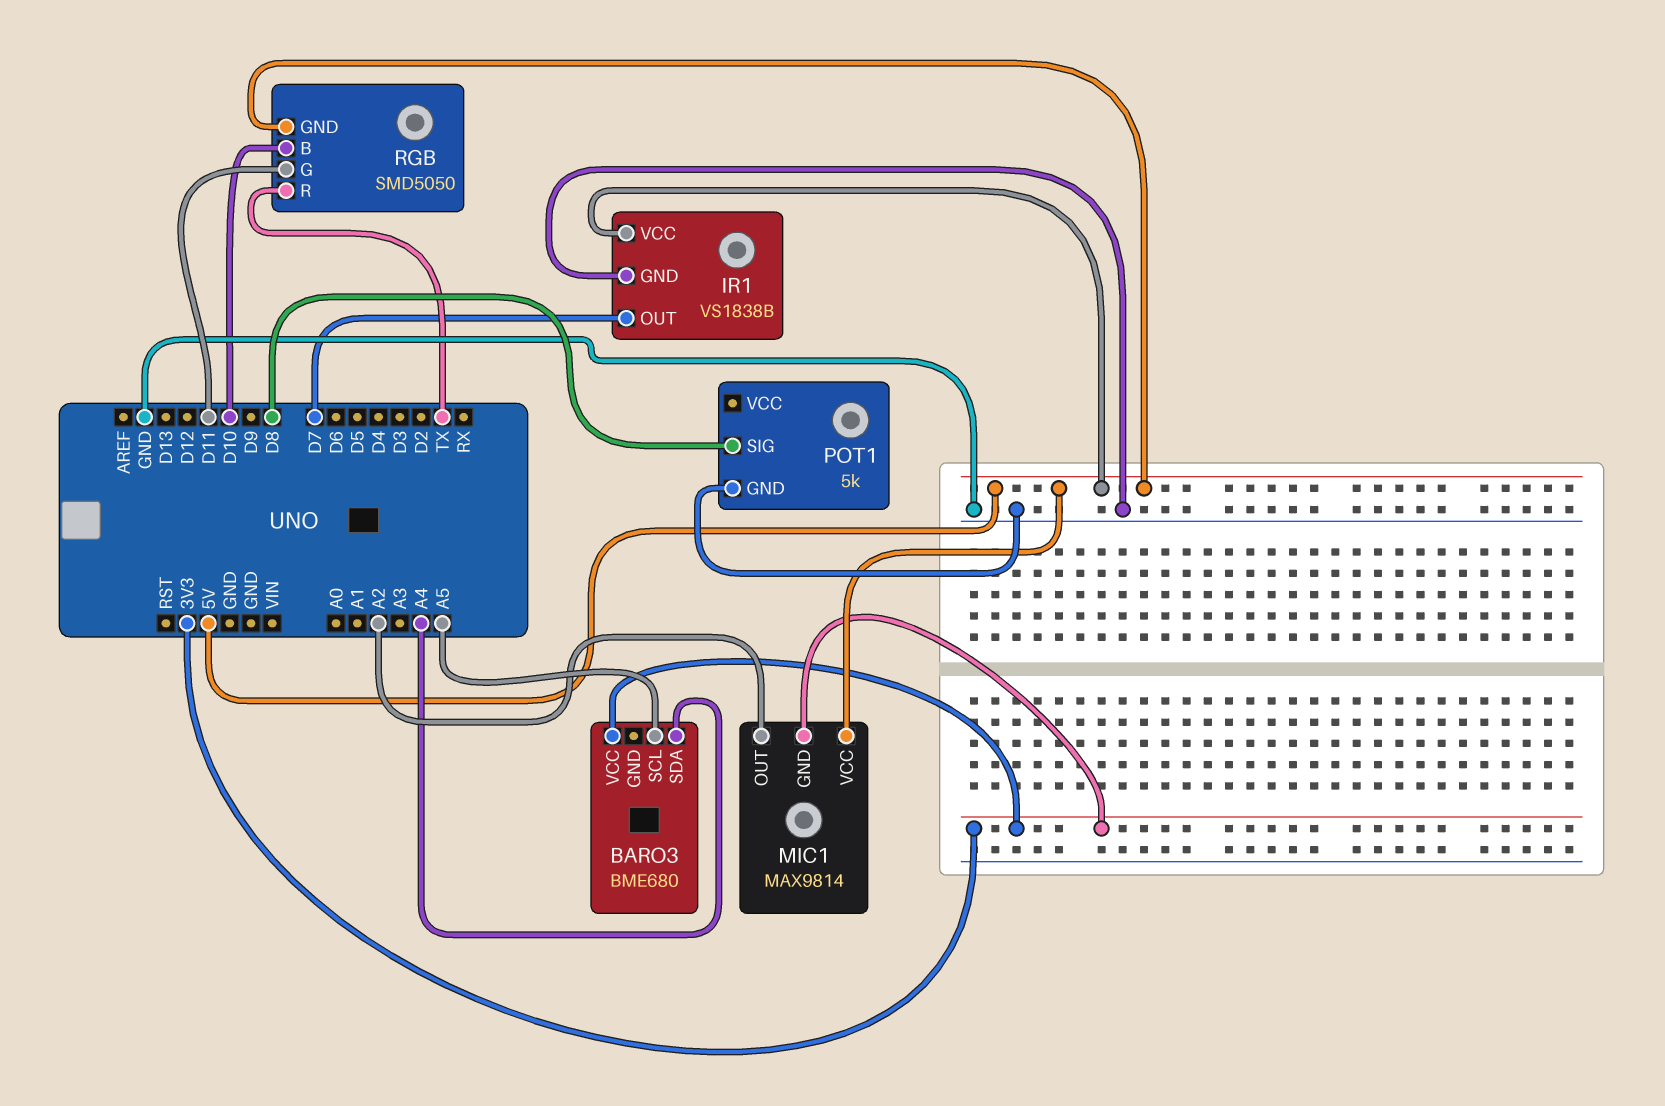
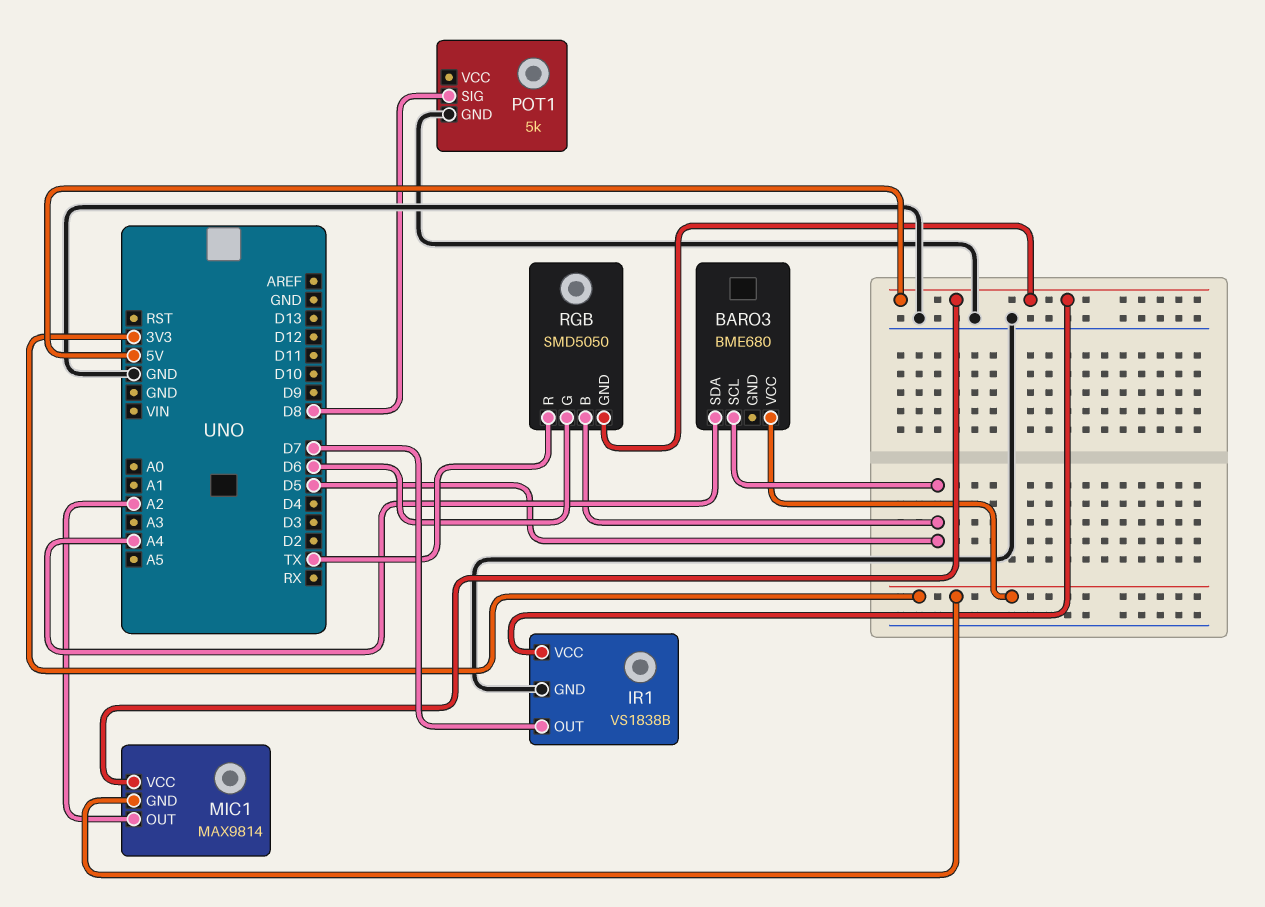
BARO3 pin SCL: A5 -> D5
RGB pin B: D10 -> D5
RGB pin G: D11 -> D6

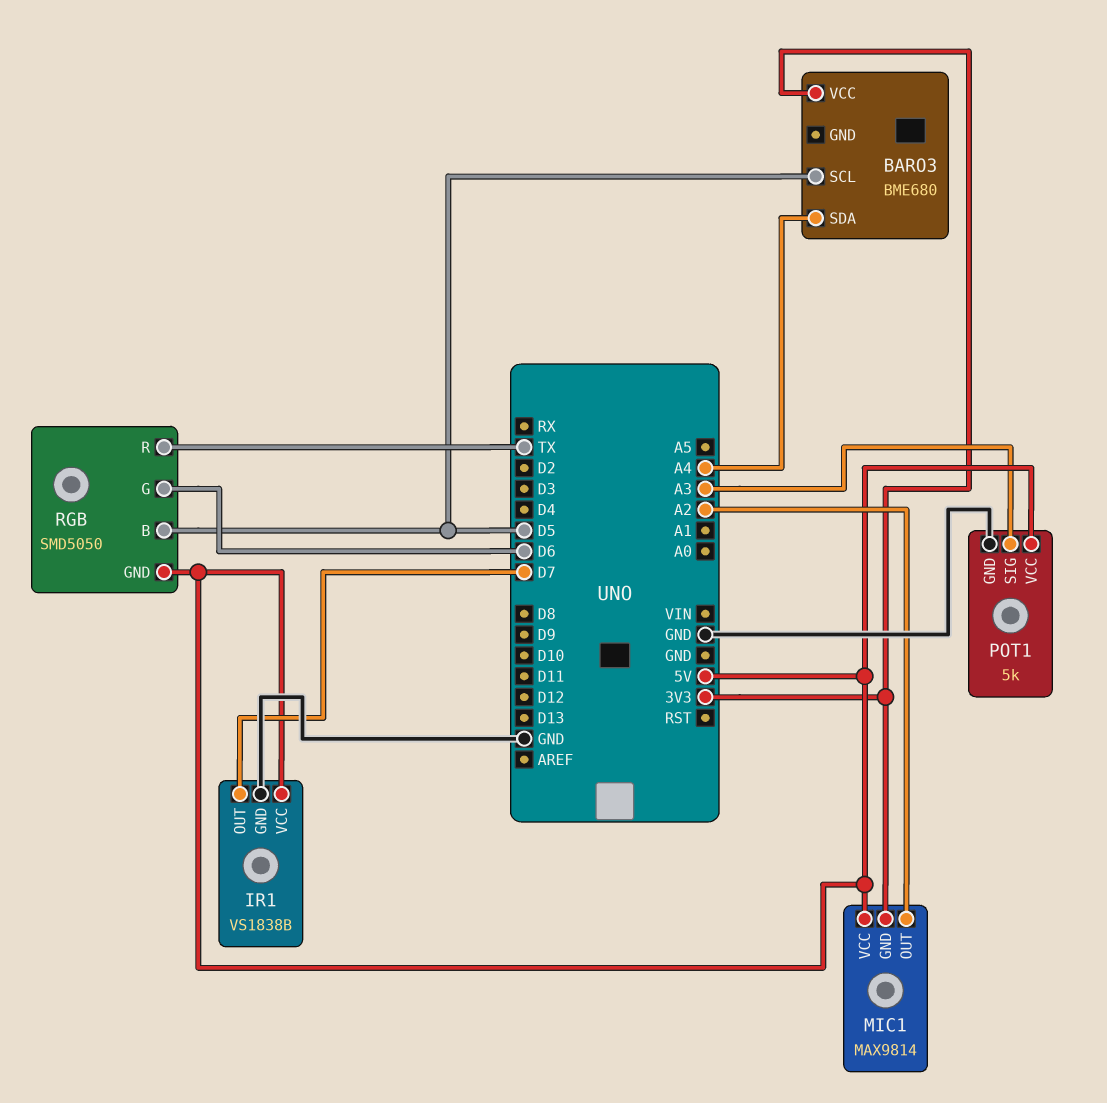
POT1 pin SIG: D8 -> A3
POT1 pin VCC: none -> 5V

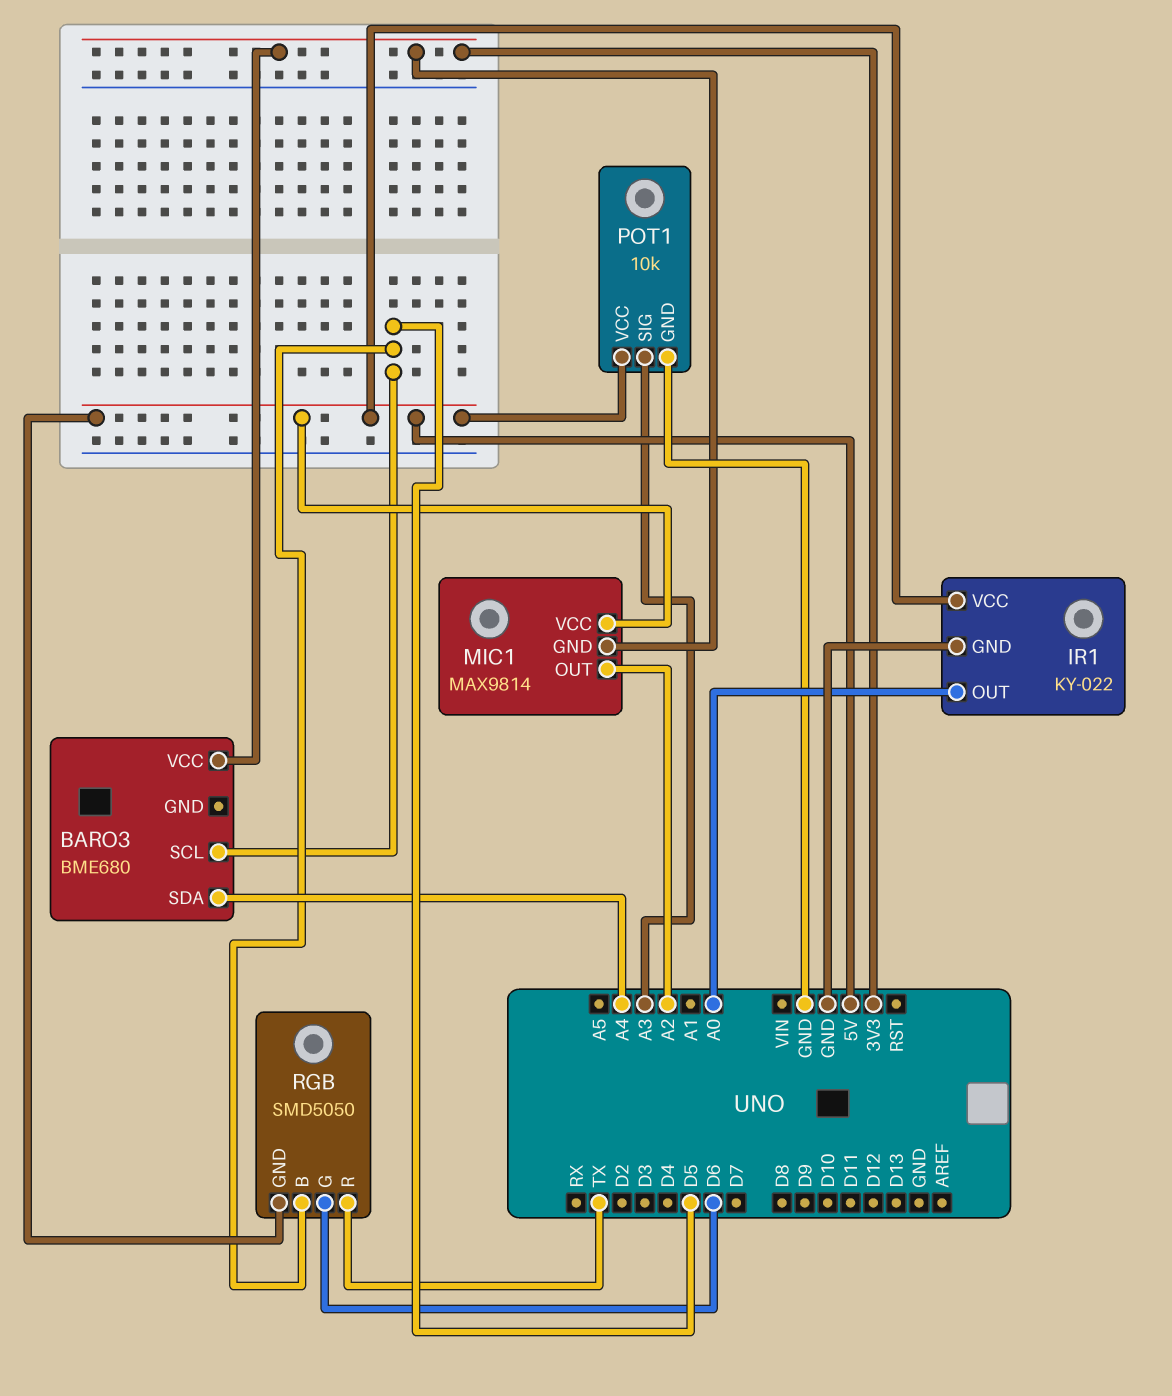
IR1: VS1838B -> KY-022
IR1 pin OUT: D7 -> A0
POT1: 5k -> 10k

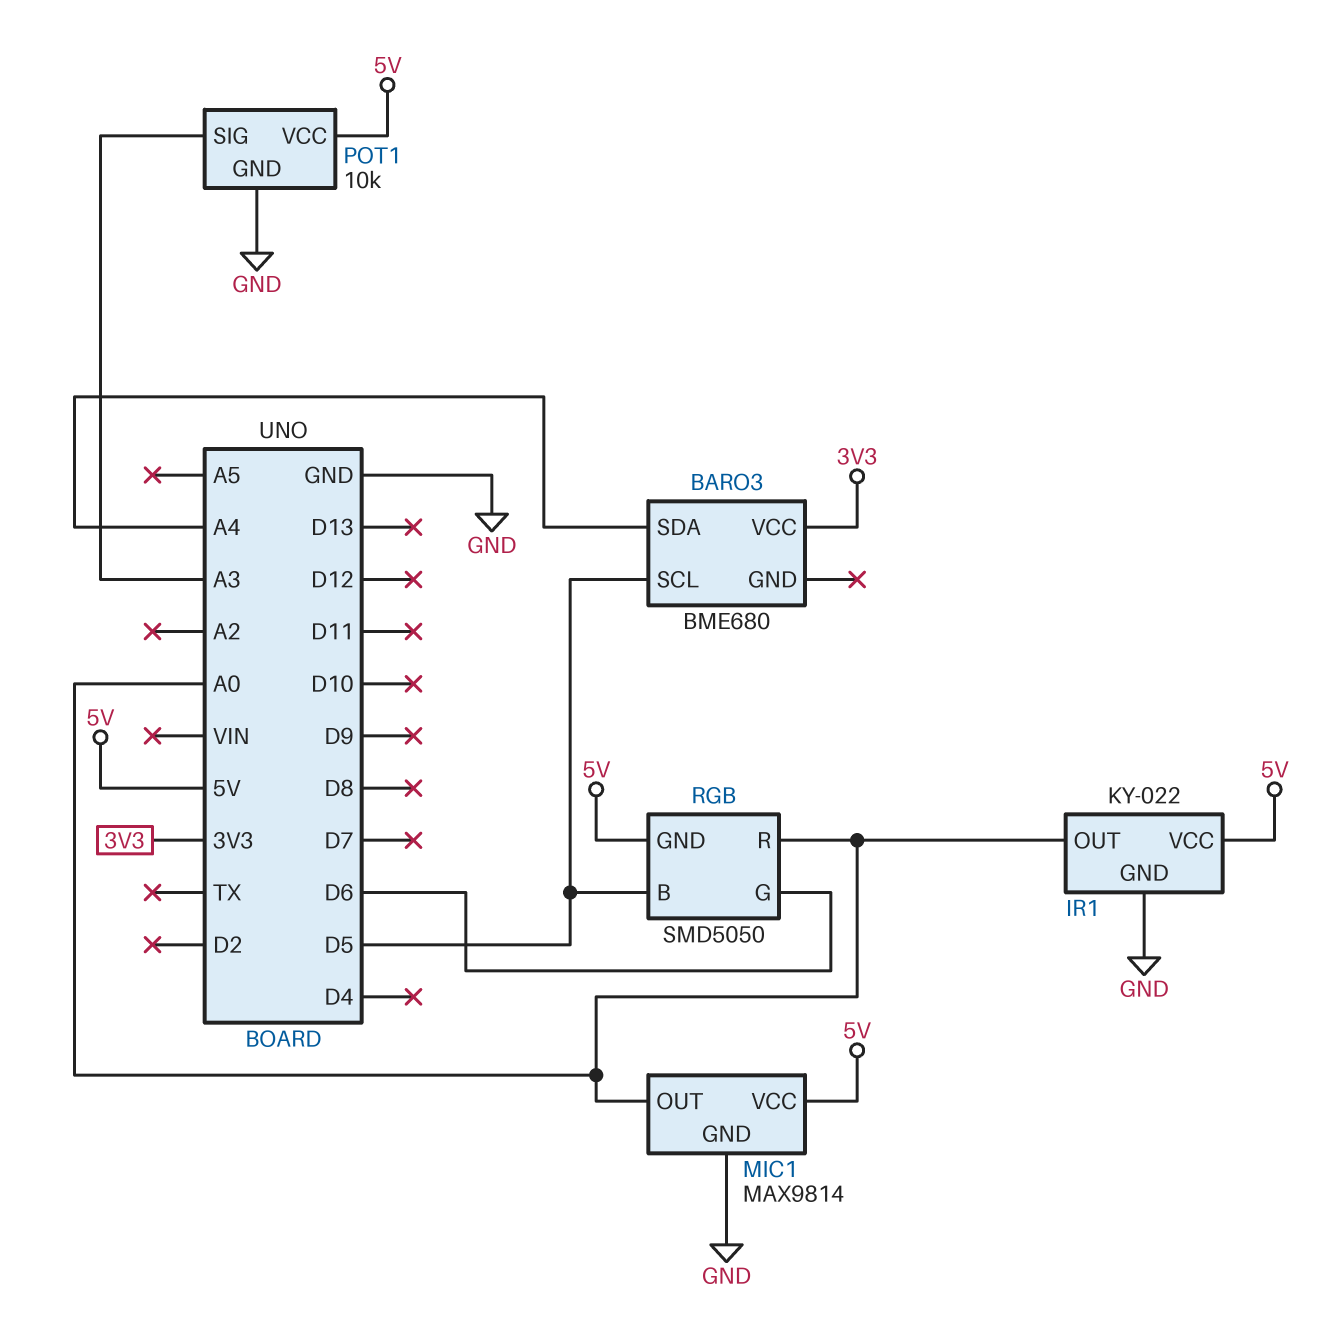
MIC1 pin GND: 3V3 -> GND
MIC1 pin OUT: A2 -> A0
RGB pin R: TX -> A0

